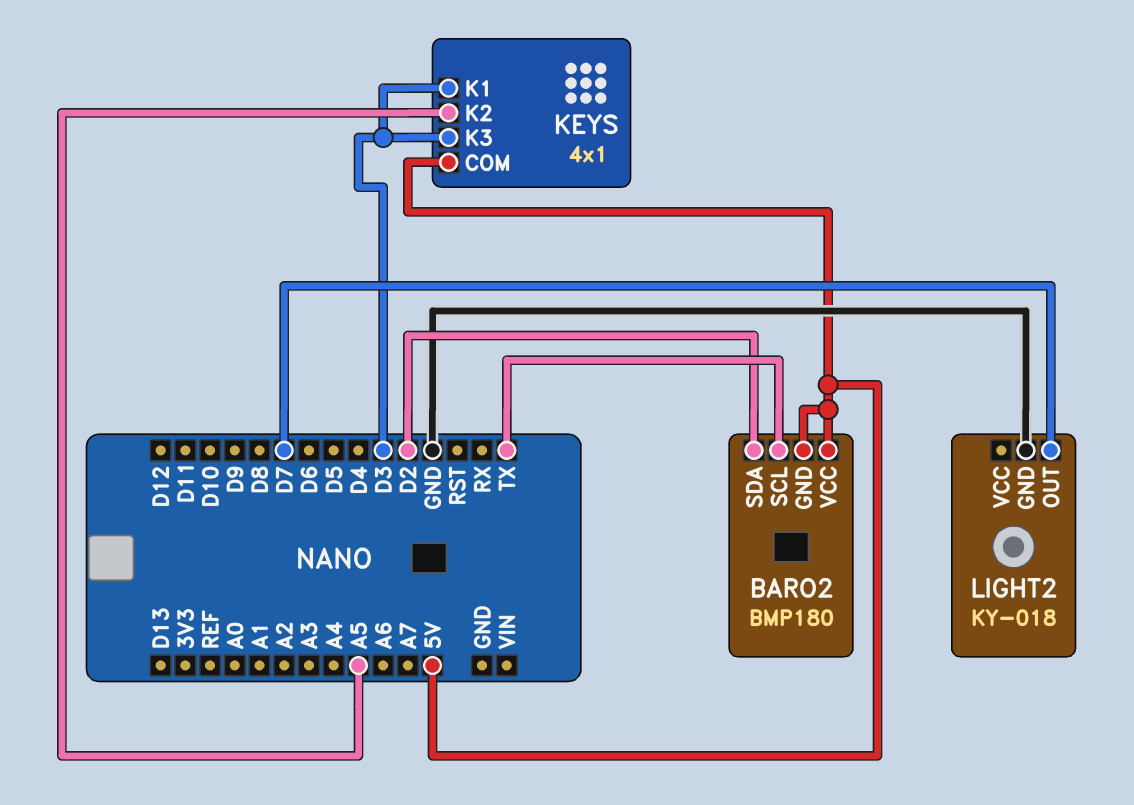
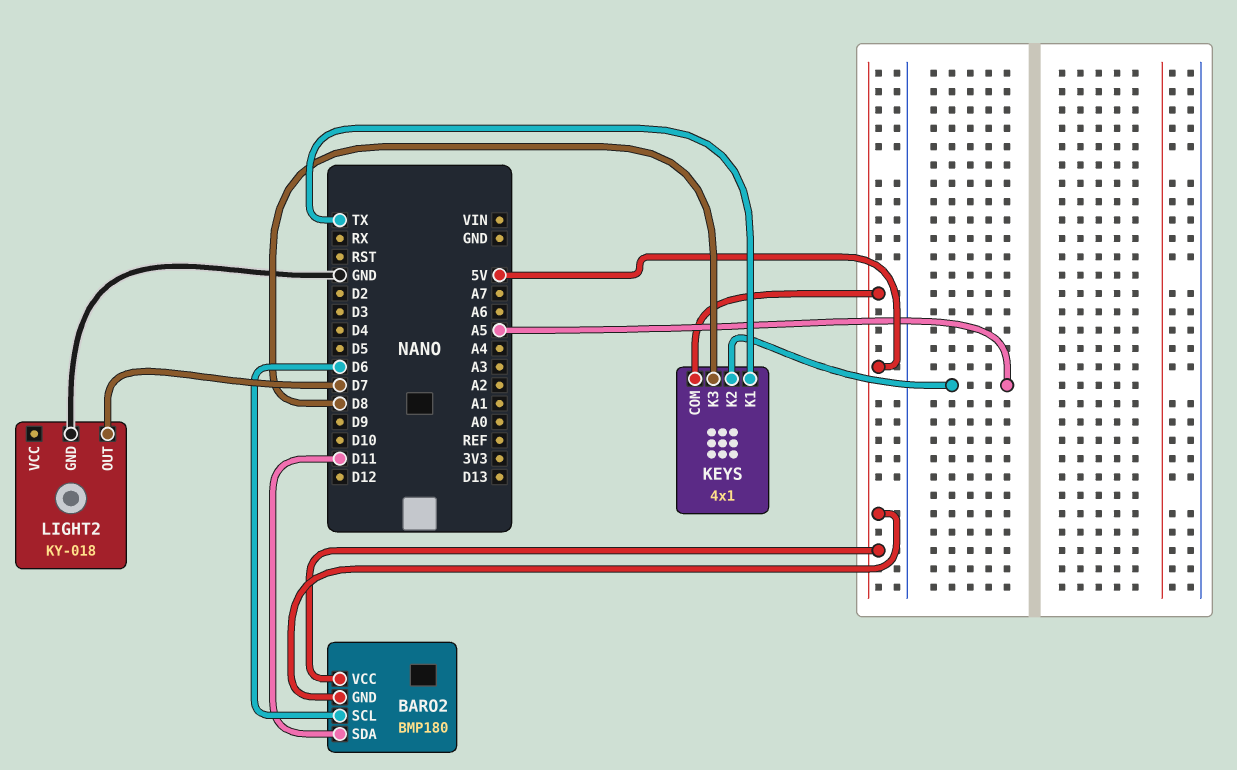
BARO2 pin SCL: TX -> D6
BARO2 pin SDA: D2 -> D11
KEYS pin K1: D3 -> TX
KEYS pin K3: D3 -> D8

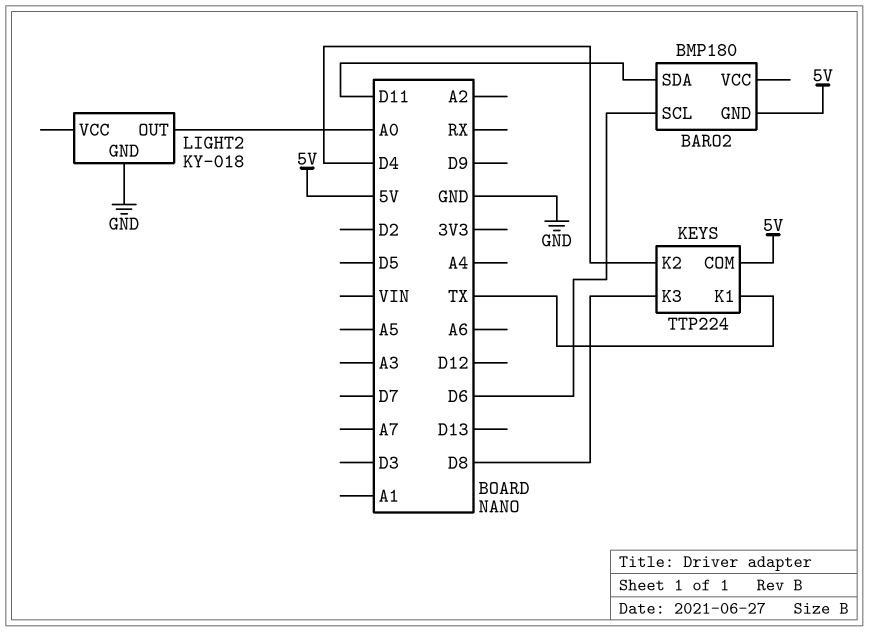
BARO2 pin VCC: 5V -> none
KEYS: 4x1 -> TTP224
KEYS pin K2: A5 -> D4
LIGHT2 pin OUT: D7 -> A0

